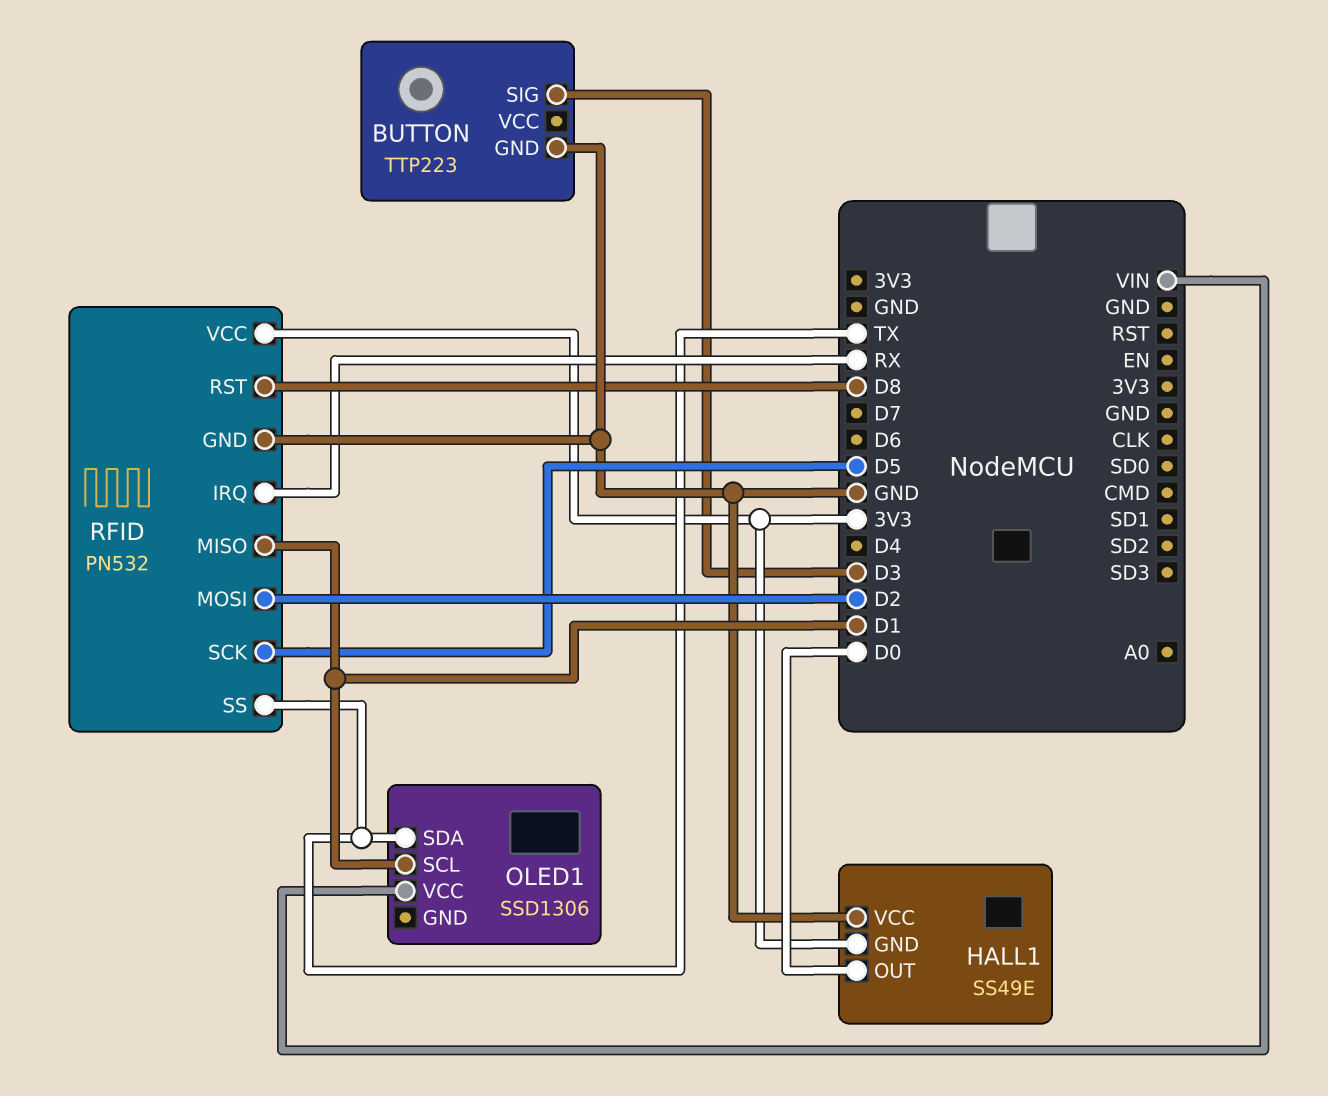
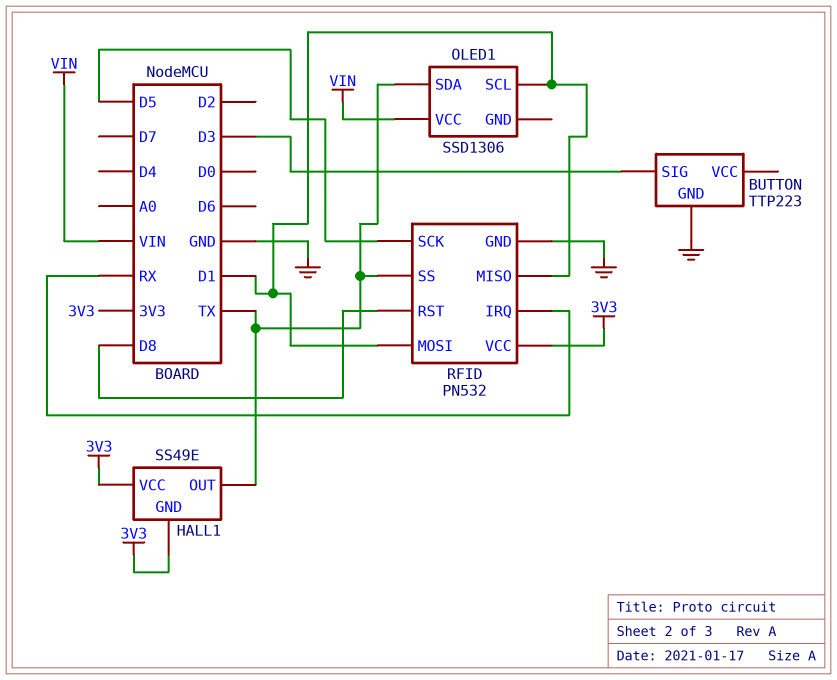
HALL1 pin OUT: D0 -> TX
HALL1 pin VCC: GND -> 3V3
RFID pin MOSI: D2 -> D1

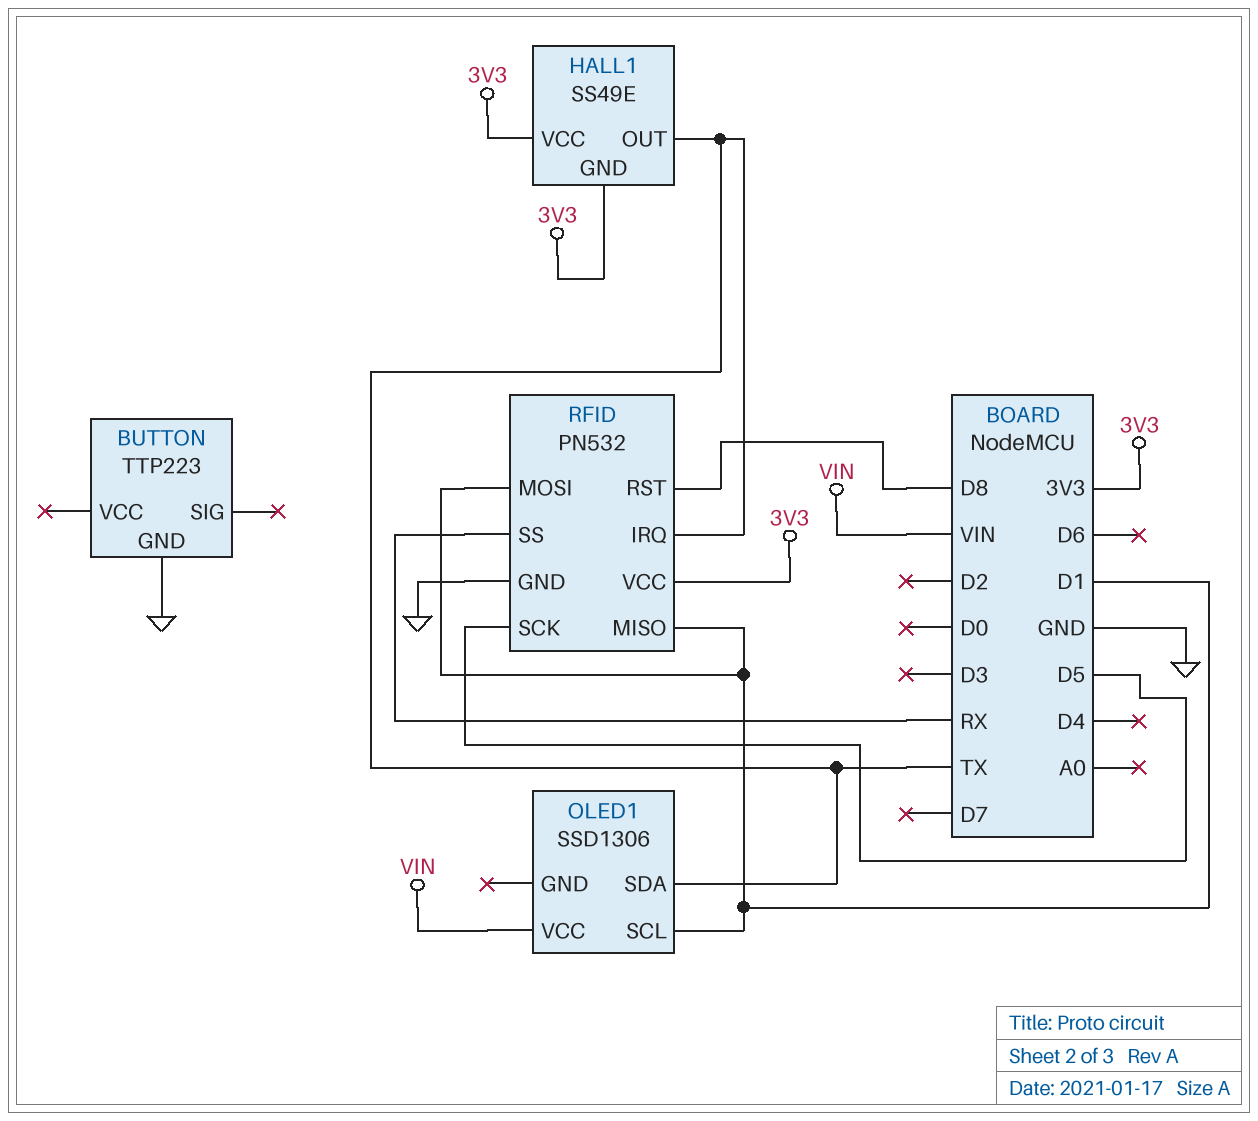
BUTTON pin SIG: D3 -> none
RFID pin IRQ: RX -> TX
RFID pin SS: TX -> RX

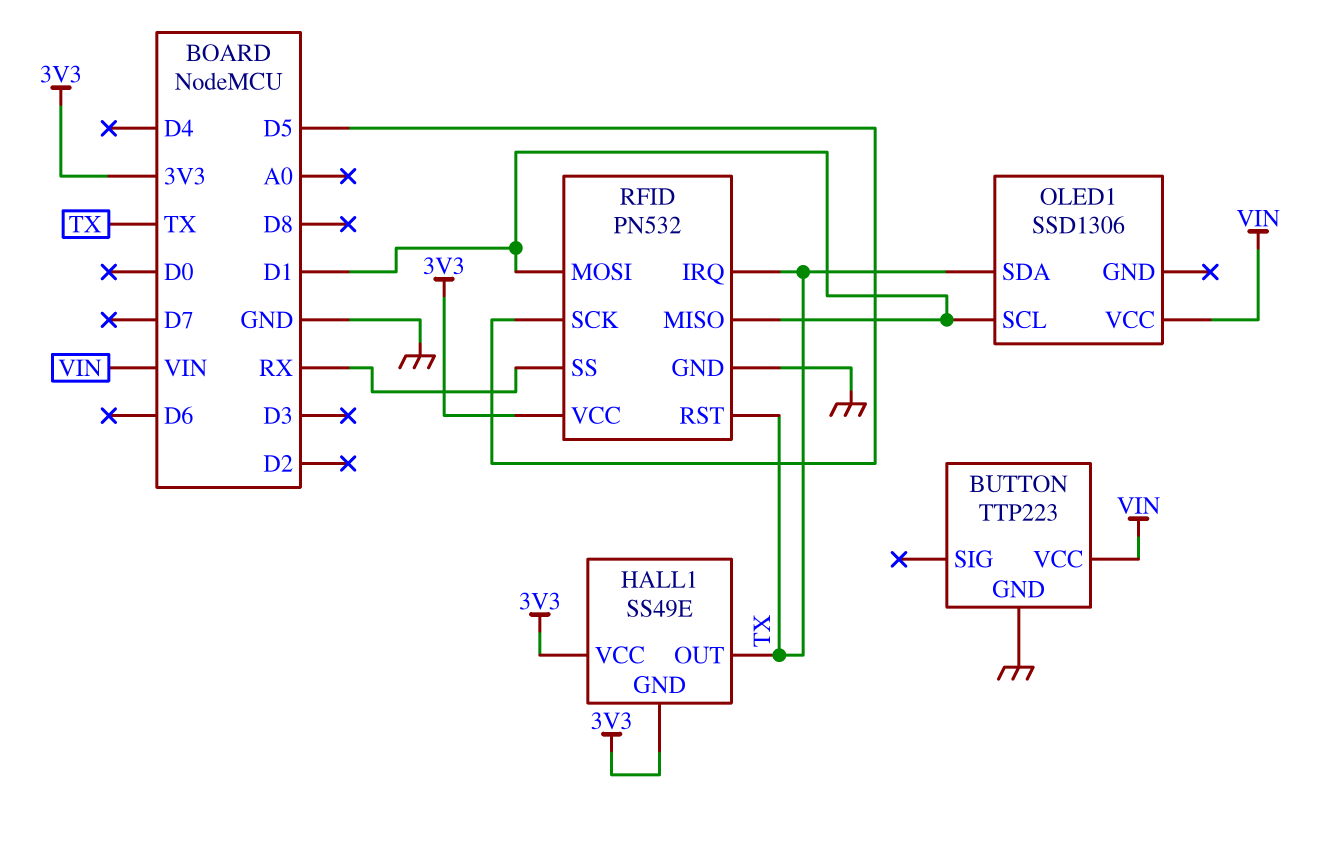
BUTTON pin VCC: none -> VIN
RFID pin RST: D8 -> TX

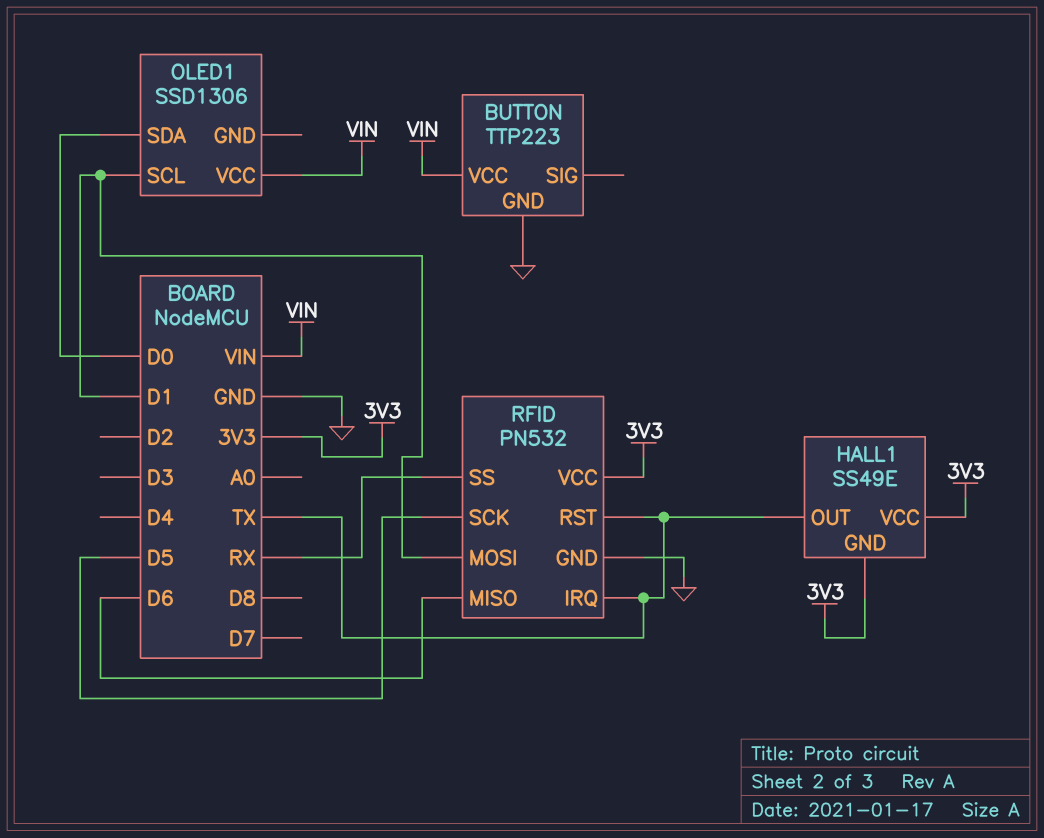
OLED1 pin SDA: TX -> D0
RFID pin MISO: D1 -> D6

